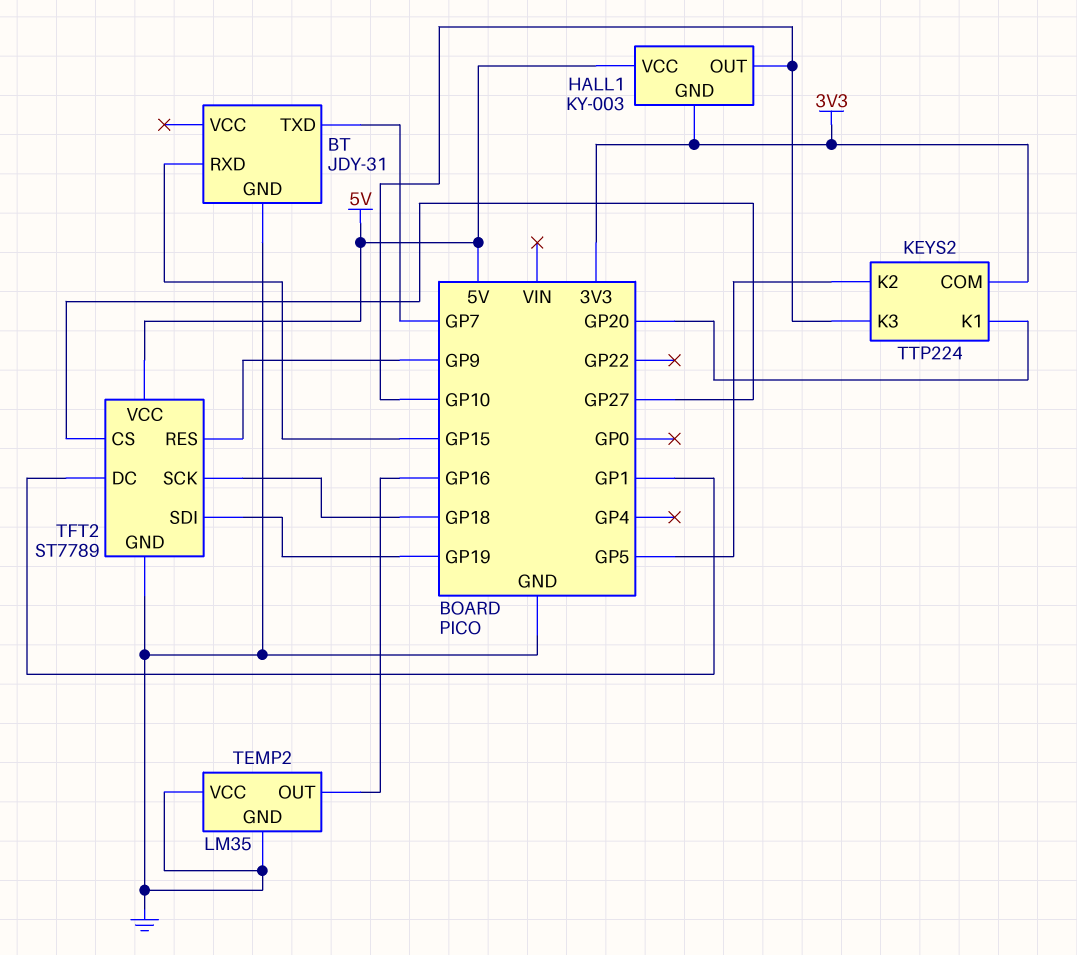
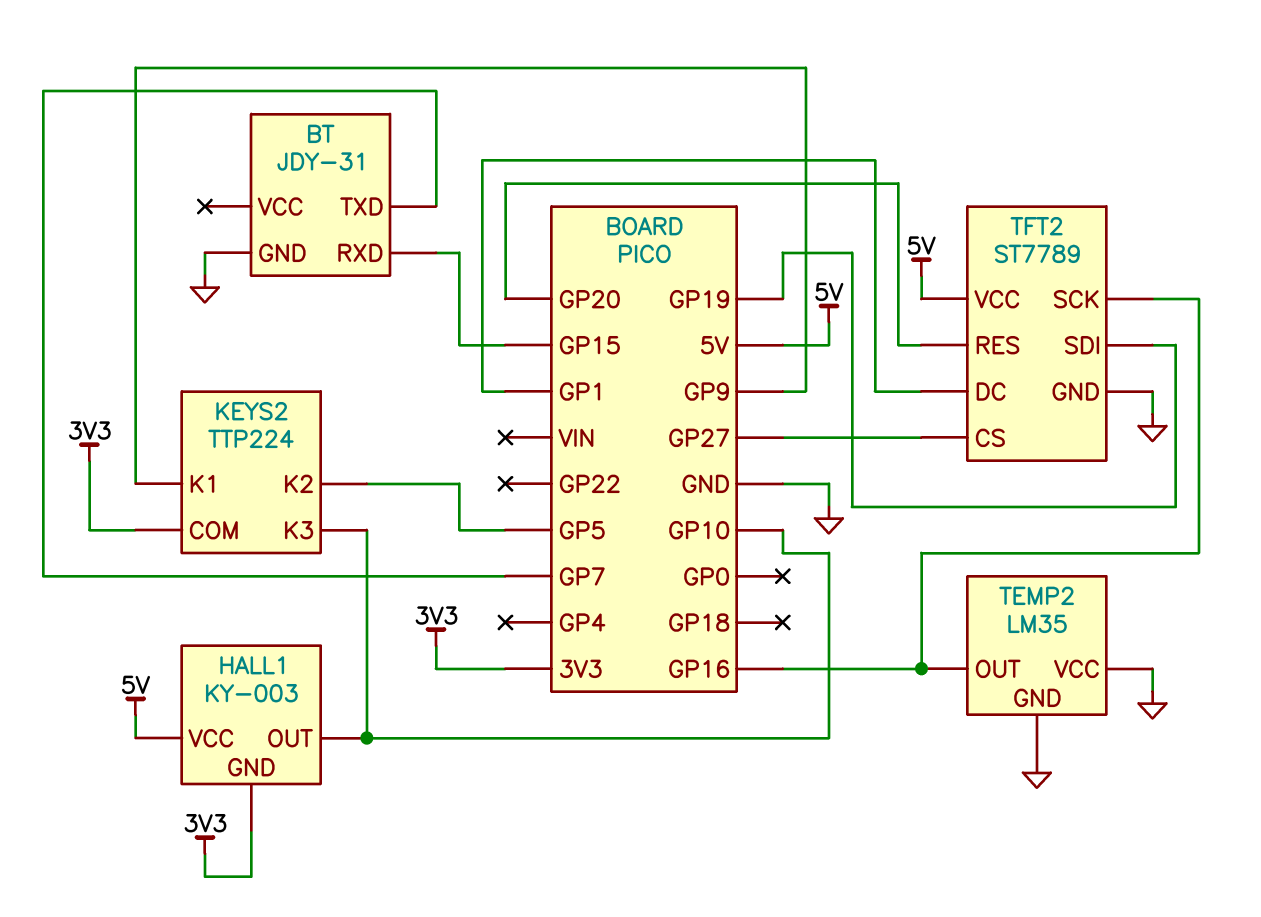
KEYS2 pin K1: GP20 -> GP9
TFT2 pin RES: GP9 -> GP20
TFT2 pin SCK: GP18 -> GP16

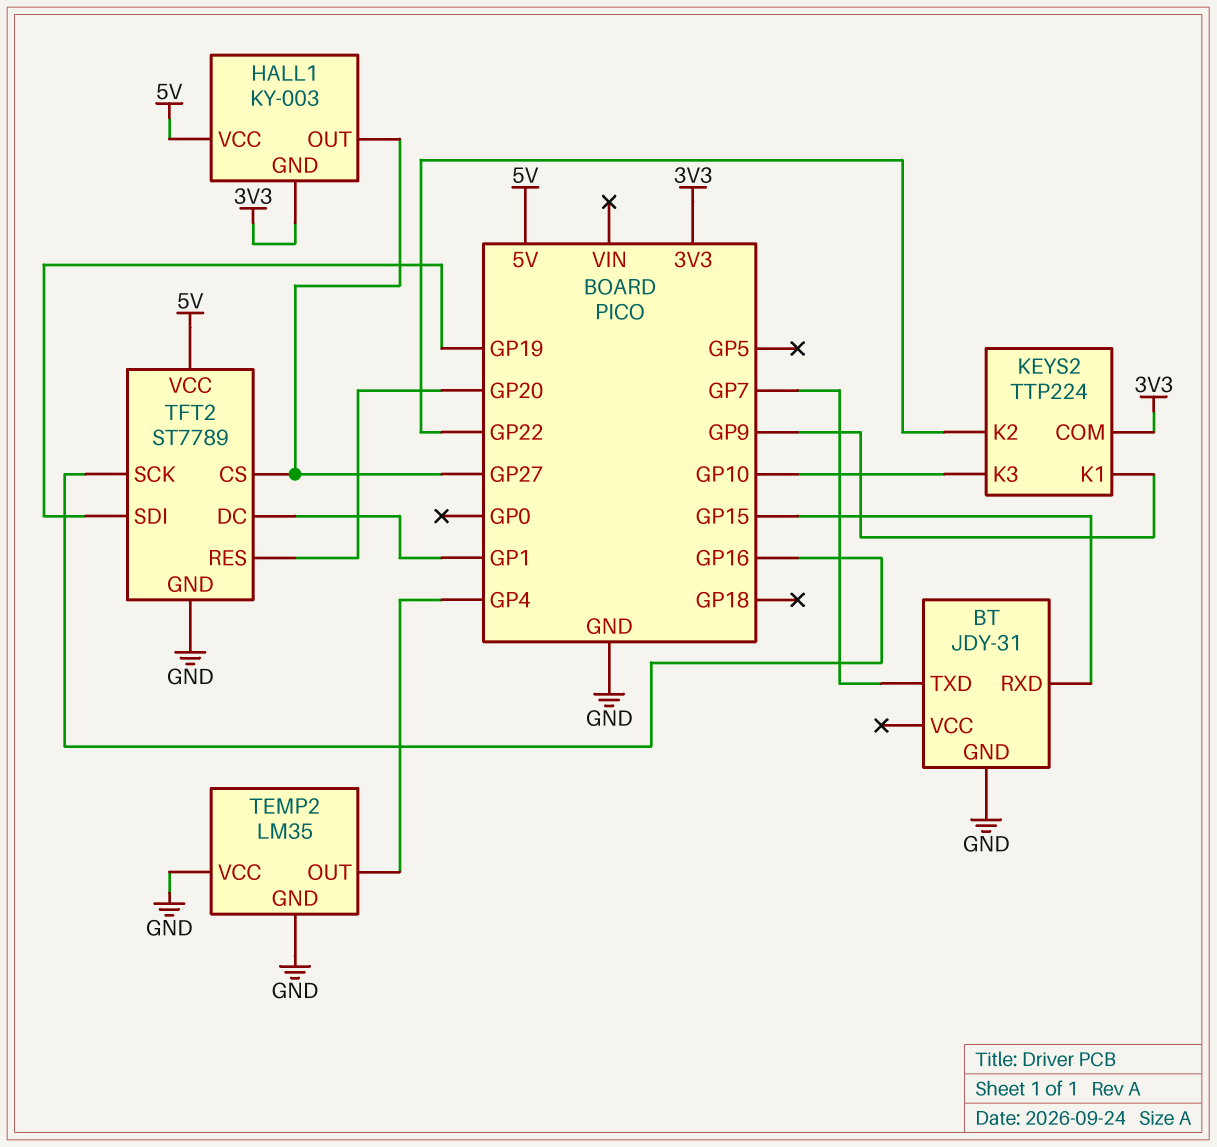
HALL1 pin OUT: GP10 -> GP27
KEYS2 pin K2: GP5 -> GP22
TEMP2 pin OUT: GP16 -> GP4

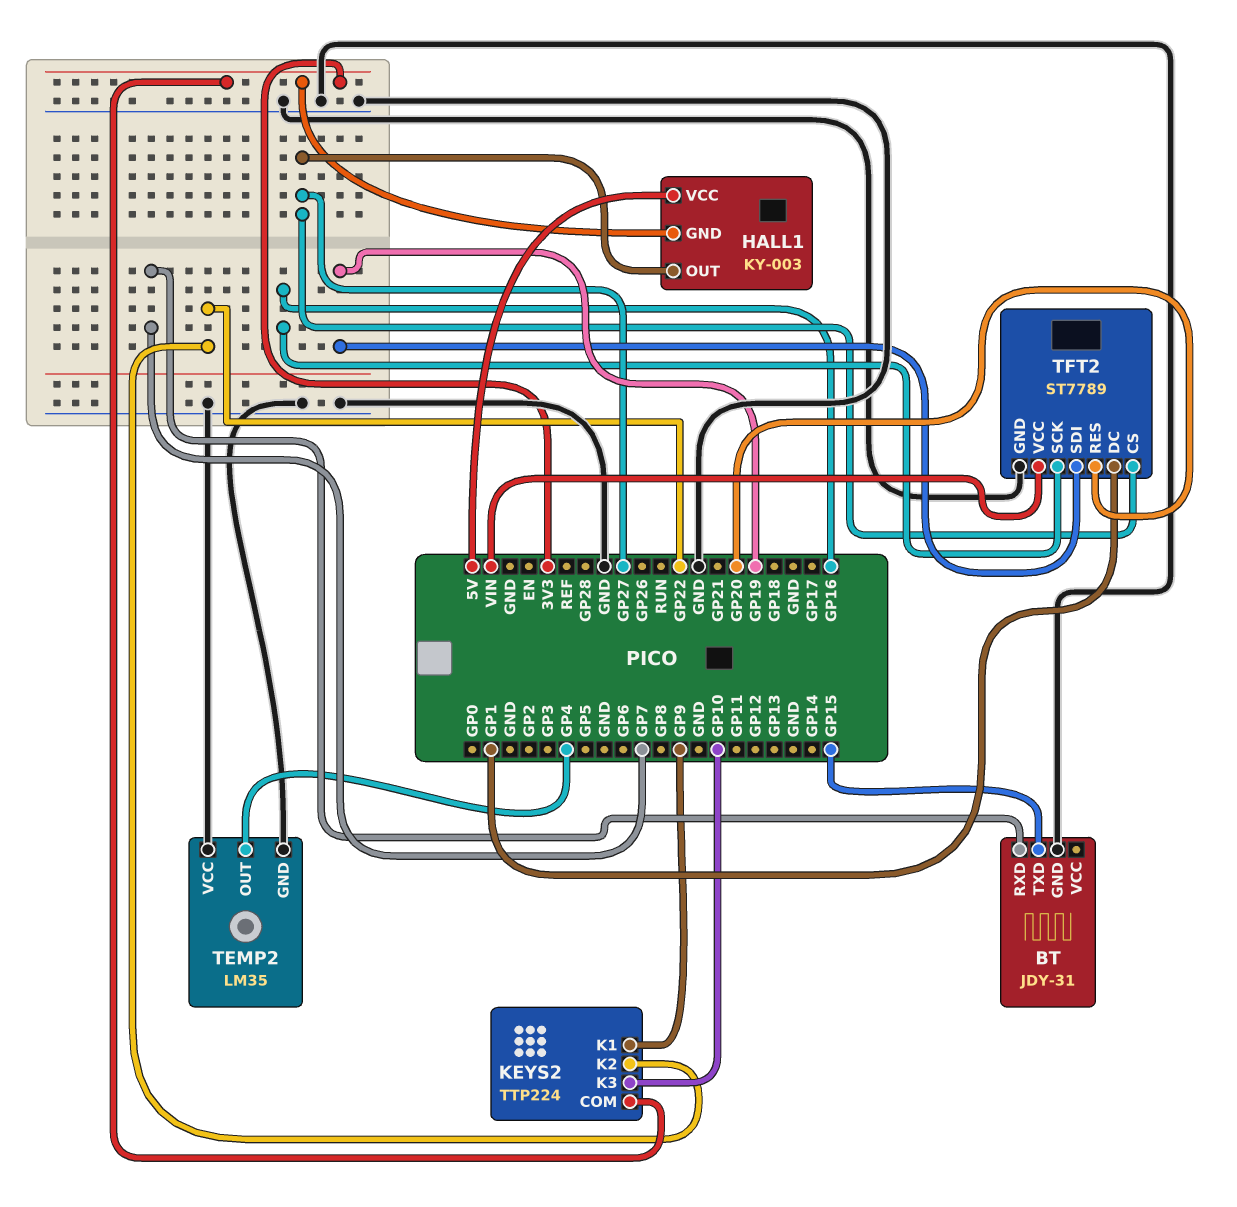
BT pin RXD: GP15 -> GP7
BT pin TXD: GP7 -> GP15
TFT2 pin VCC: 5V -> VIN

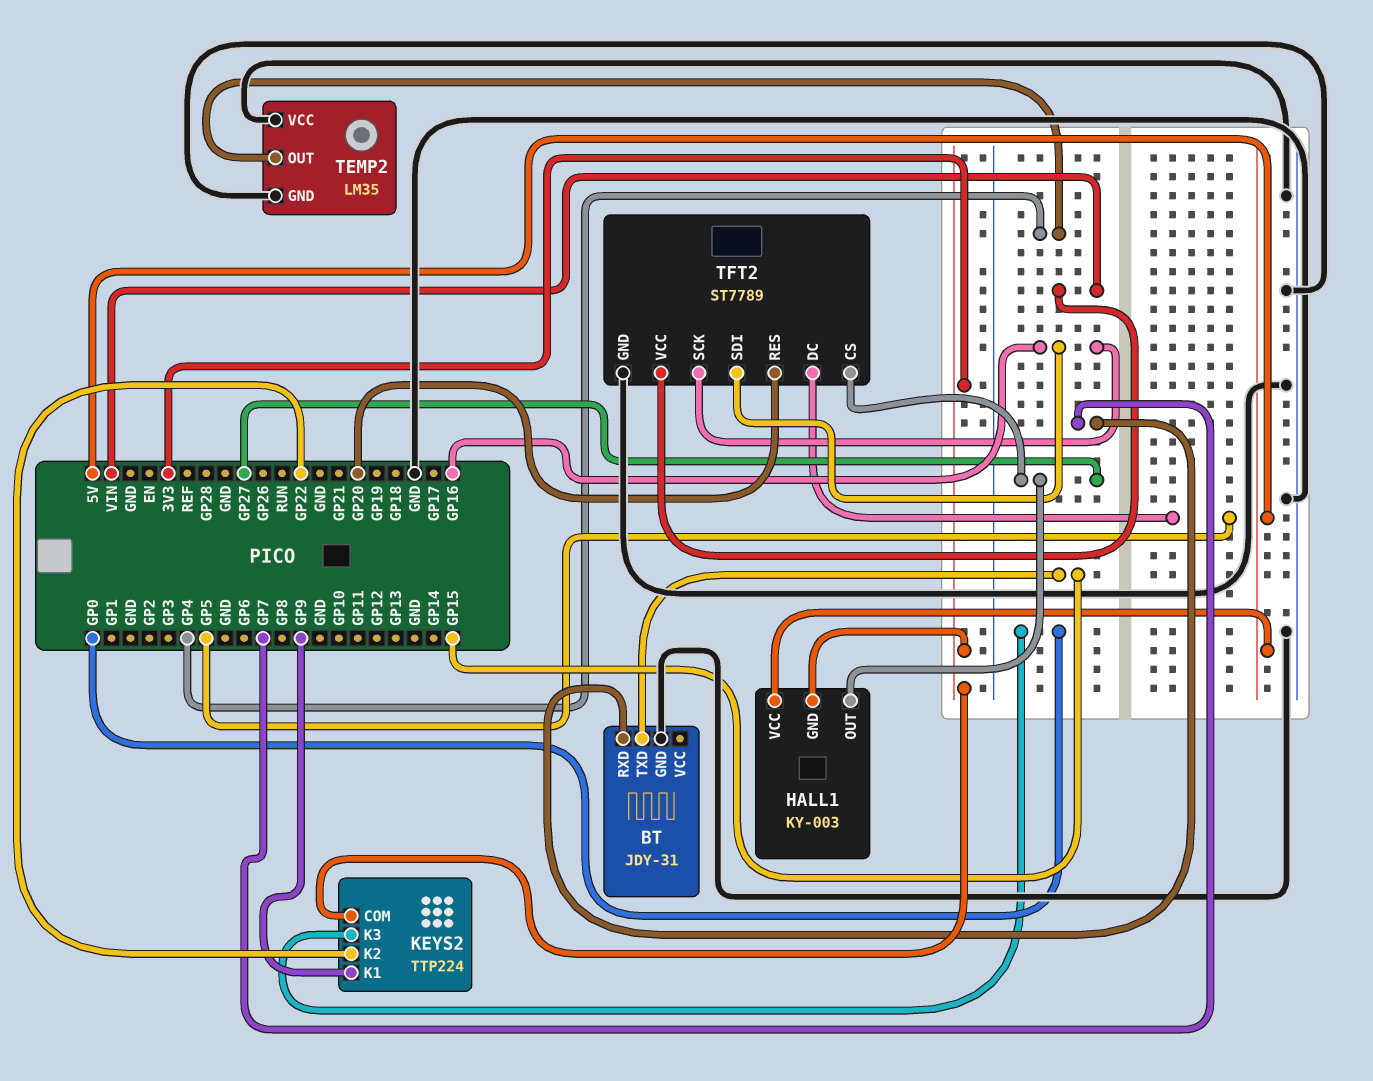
KEYS2 pin K3: GP10 -> GP0
TFT2 pin DC: GP1 -> GP5
TFT2 pin SDI: GP19 -> GP16

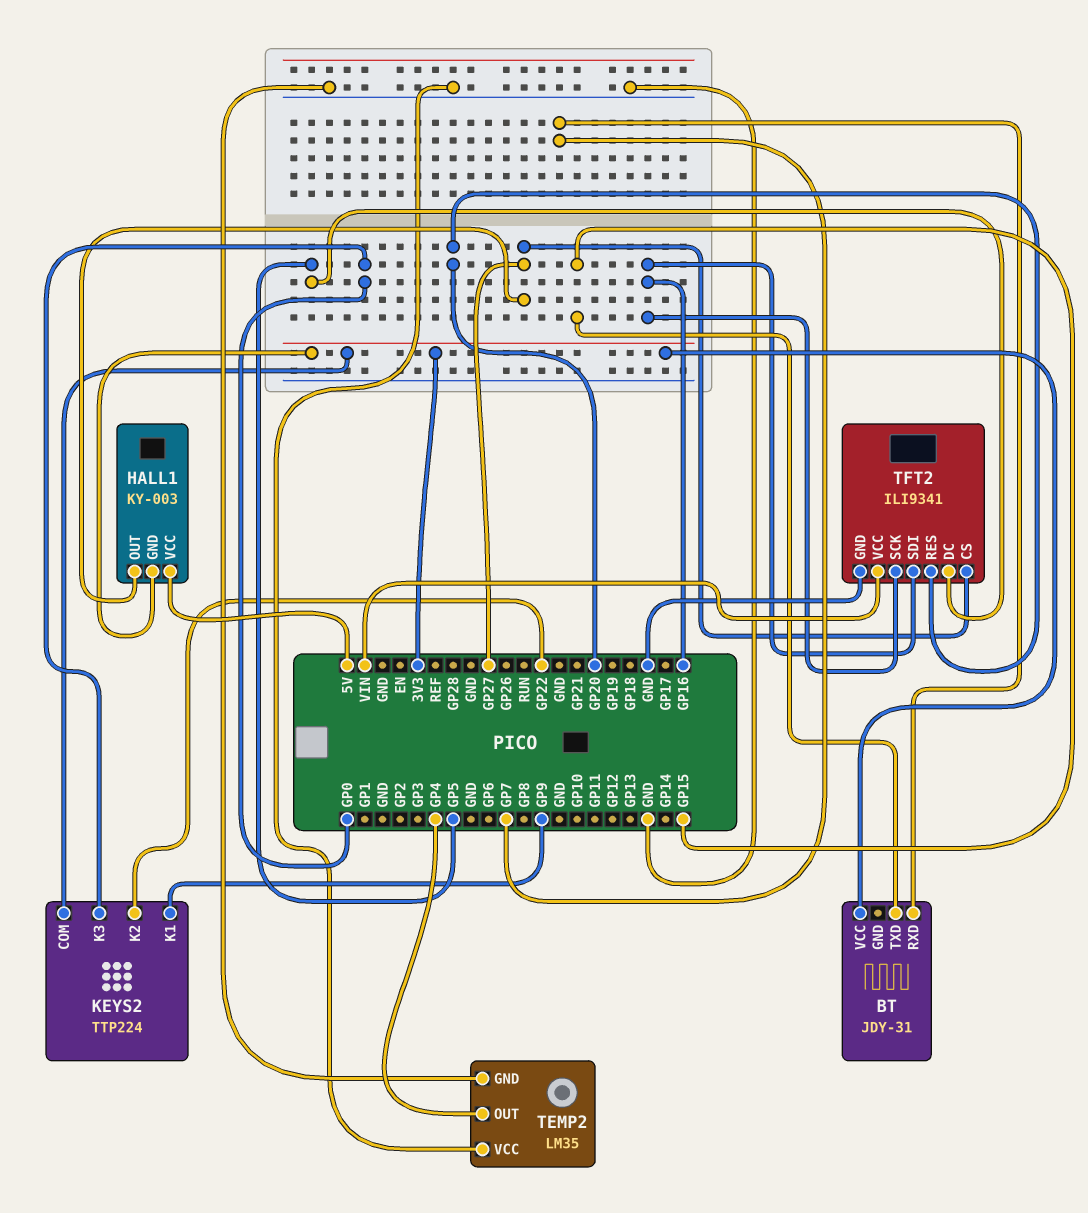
BT pin GND: GND -> none
BT pin VCC: none -> 3V3
TFT2: ST7789 -> ILI9341

